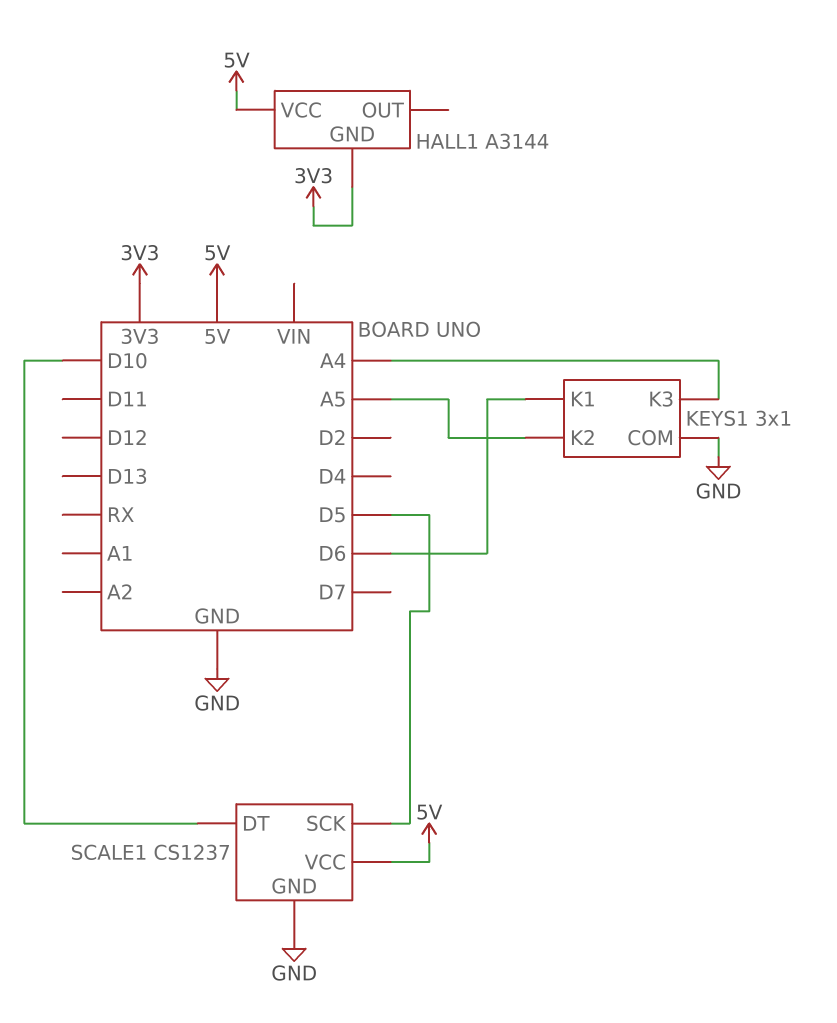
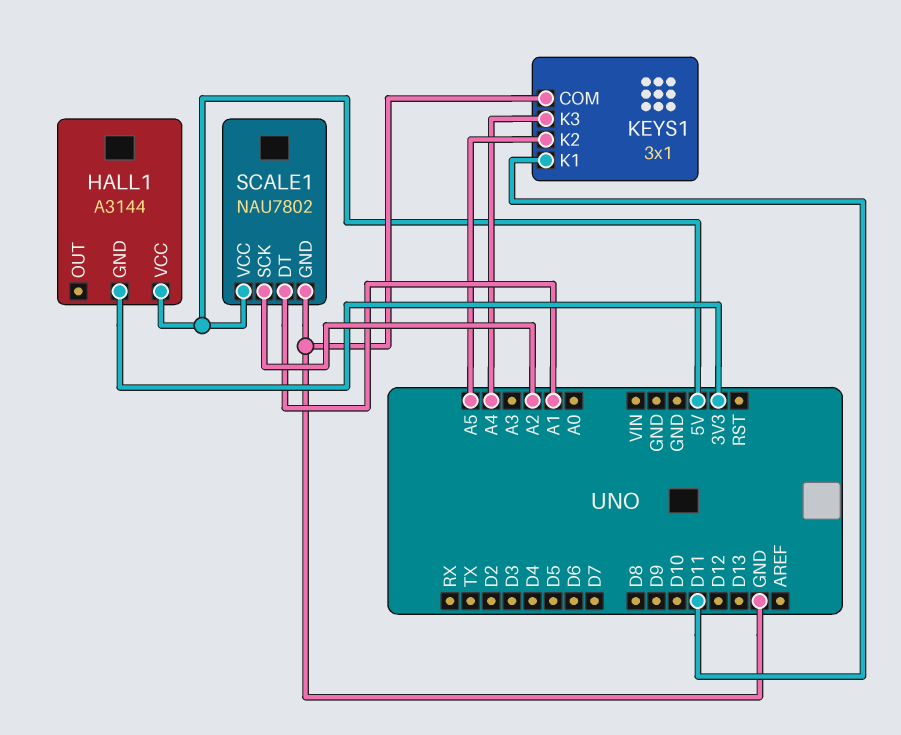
KEYS1 pin K1: D6 -> D11
SCALE1: CS1237 -> NAU7802
SCALE1 pin DT: D10 -> A1
SCALE1 pin SCK: D5 -> A2

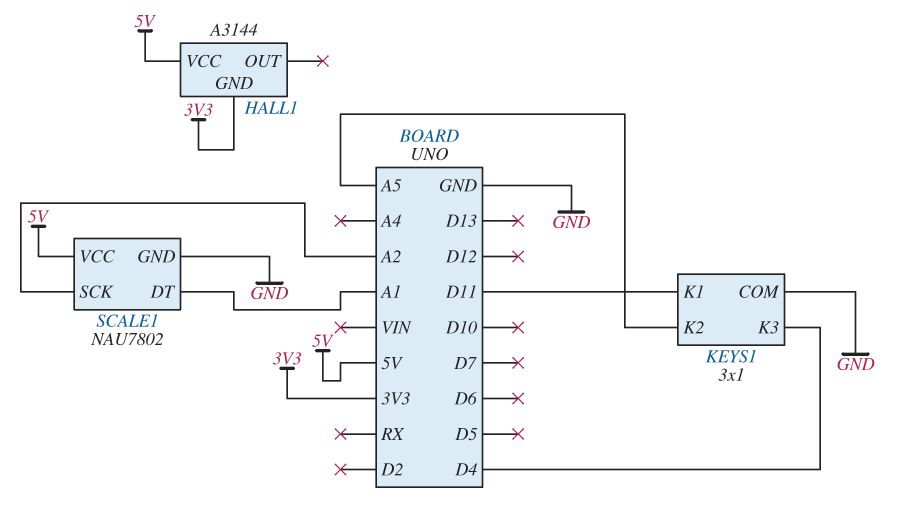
KEYS1 pin K3: A4 -> D4

